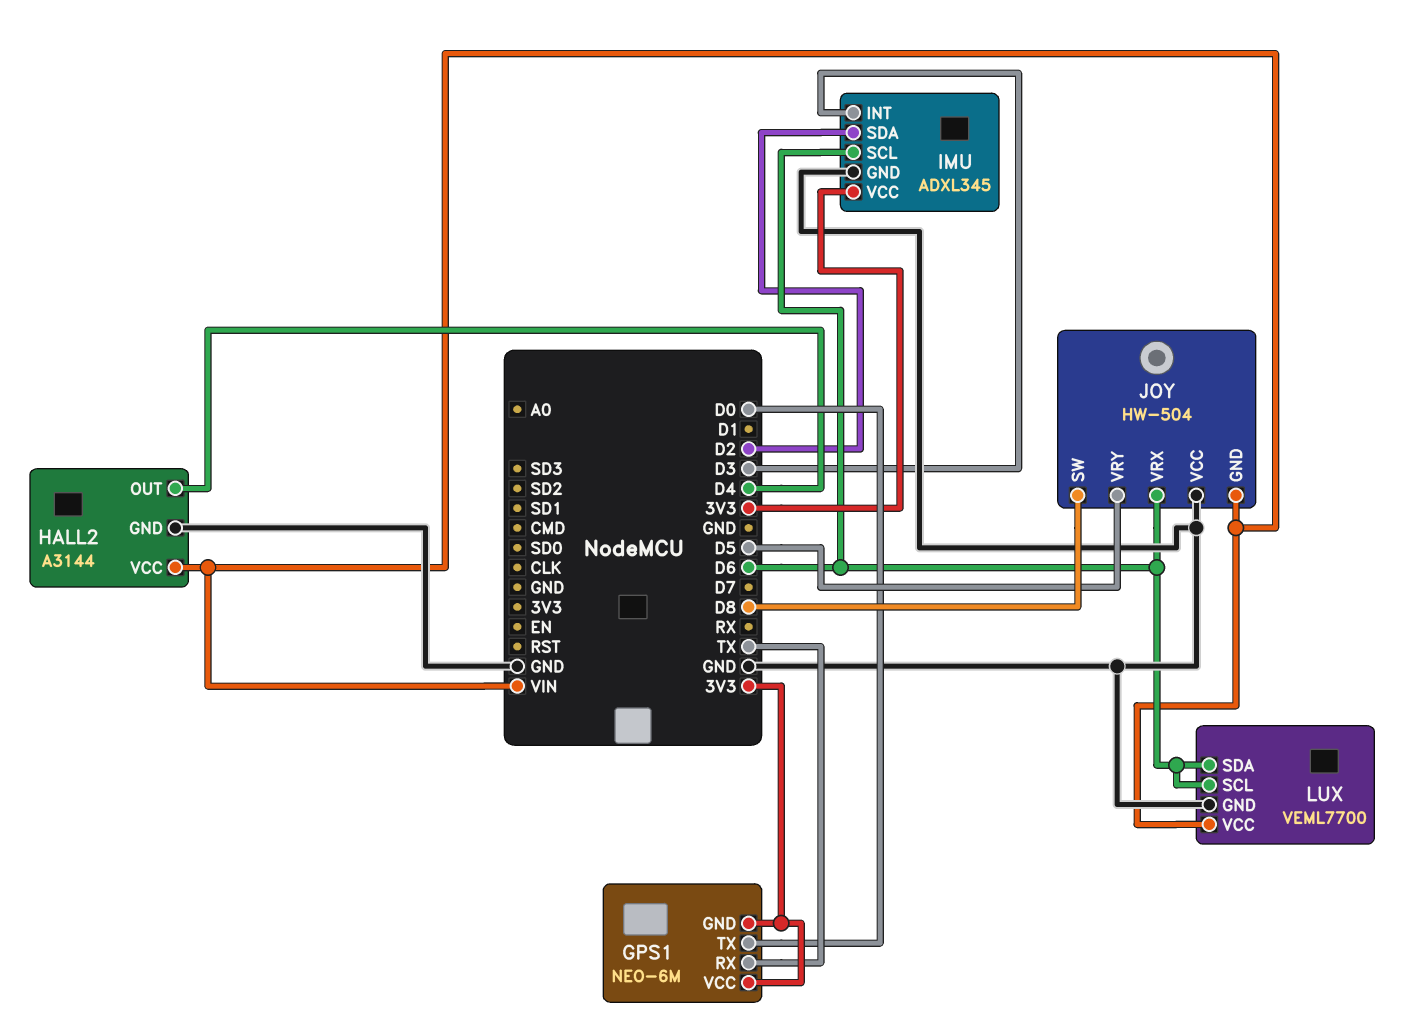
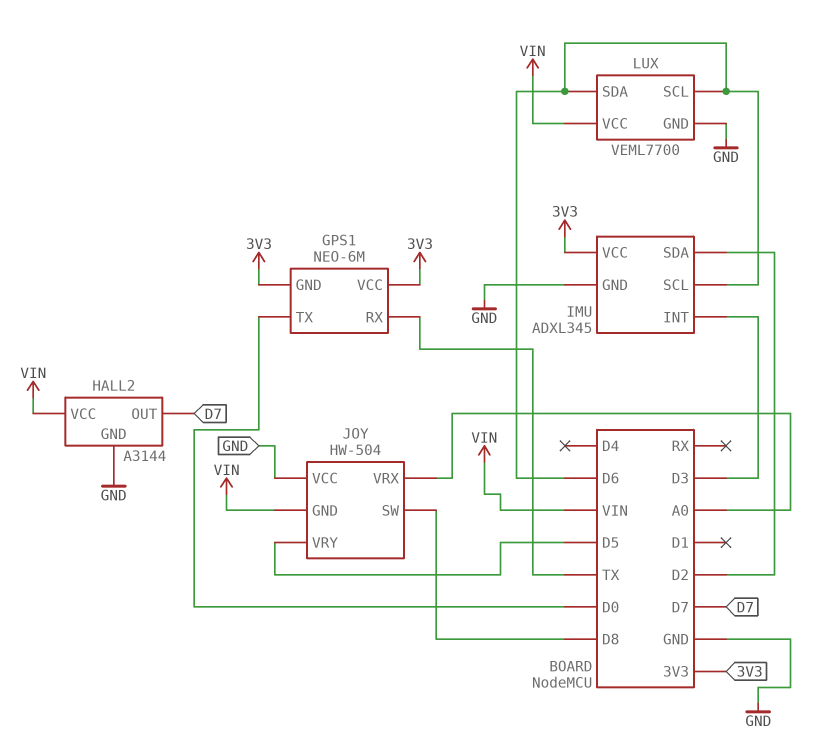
HALL2 pin OUT: D4 -> D7
JOY pin VRX: D6 -> A0

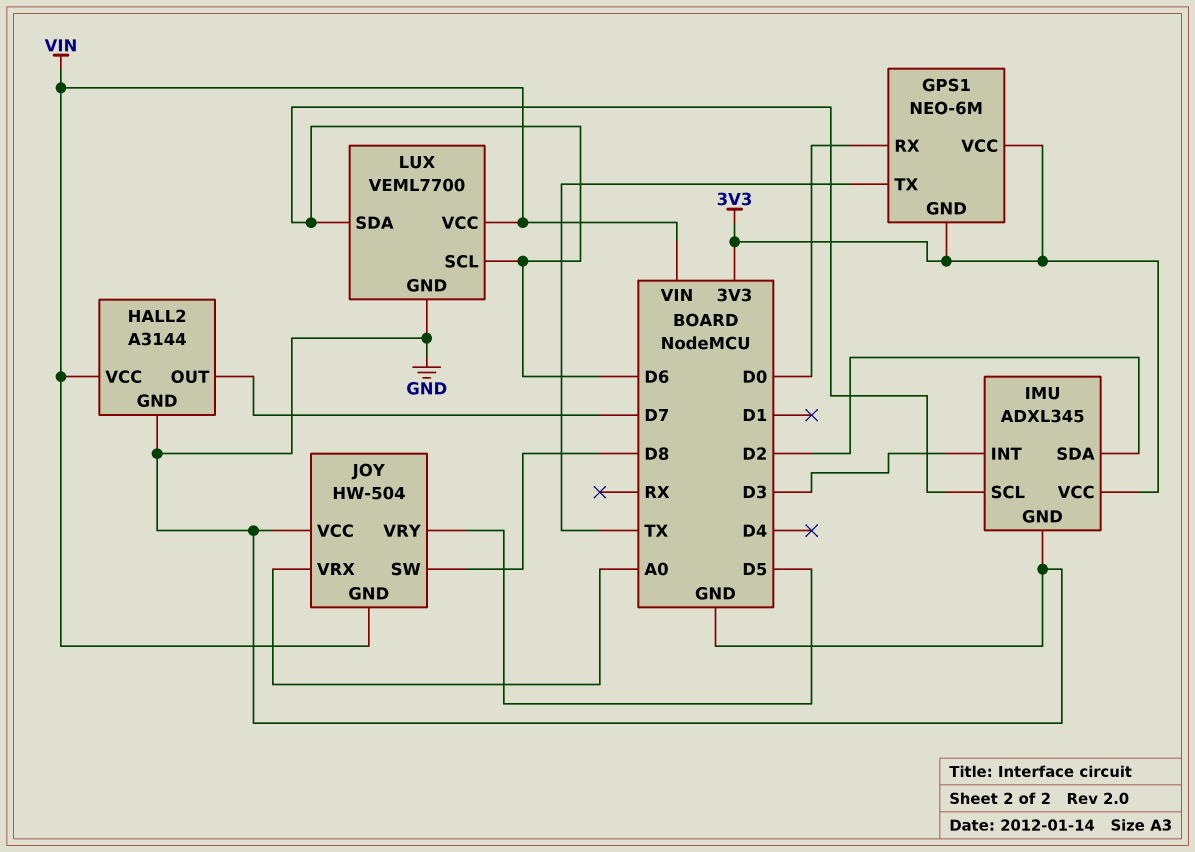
GPS1 pin RX: TX -> D0
GPS1 pin TX: D0 -> TX

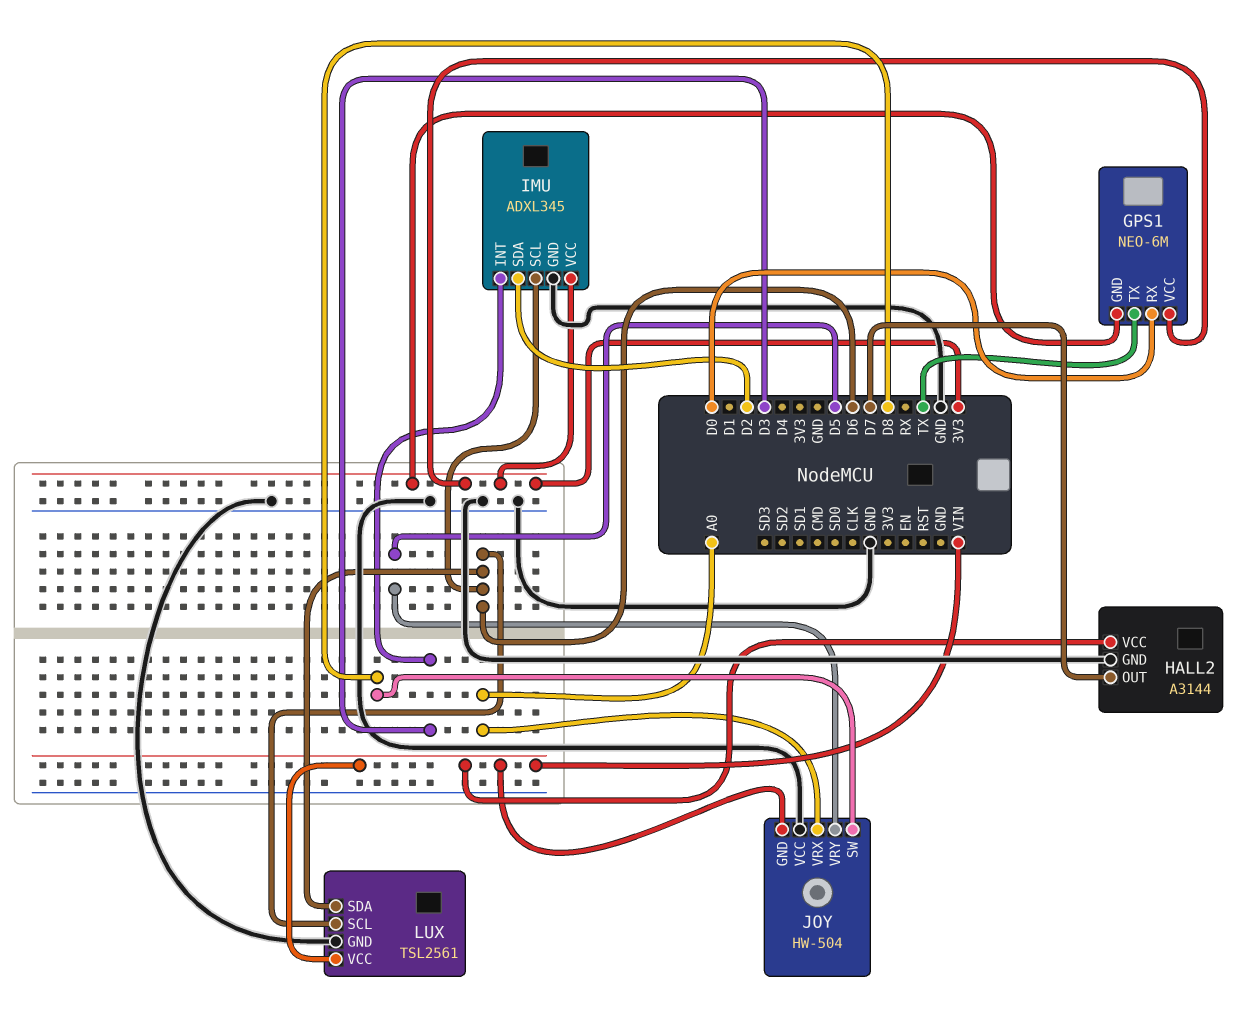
LUX: VEML7700 -> TSL2561

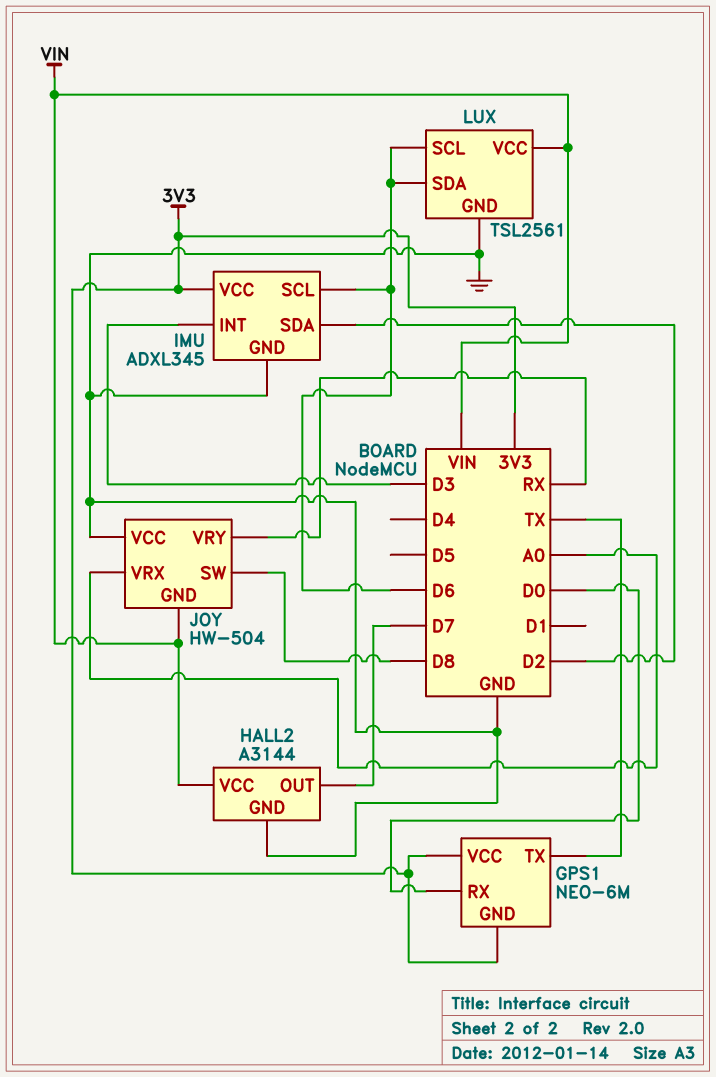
JOY pin VRY: D5 -> RX

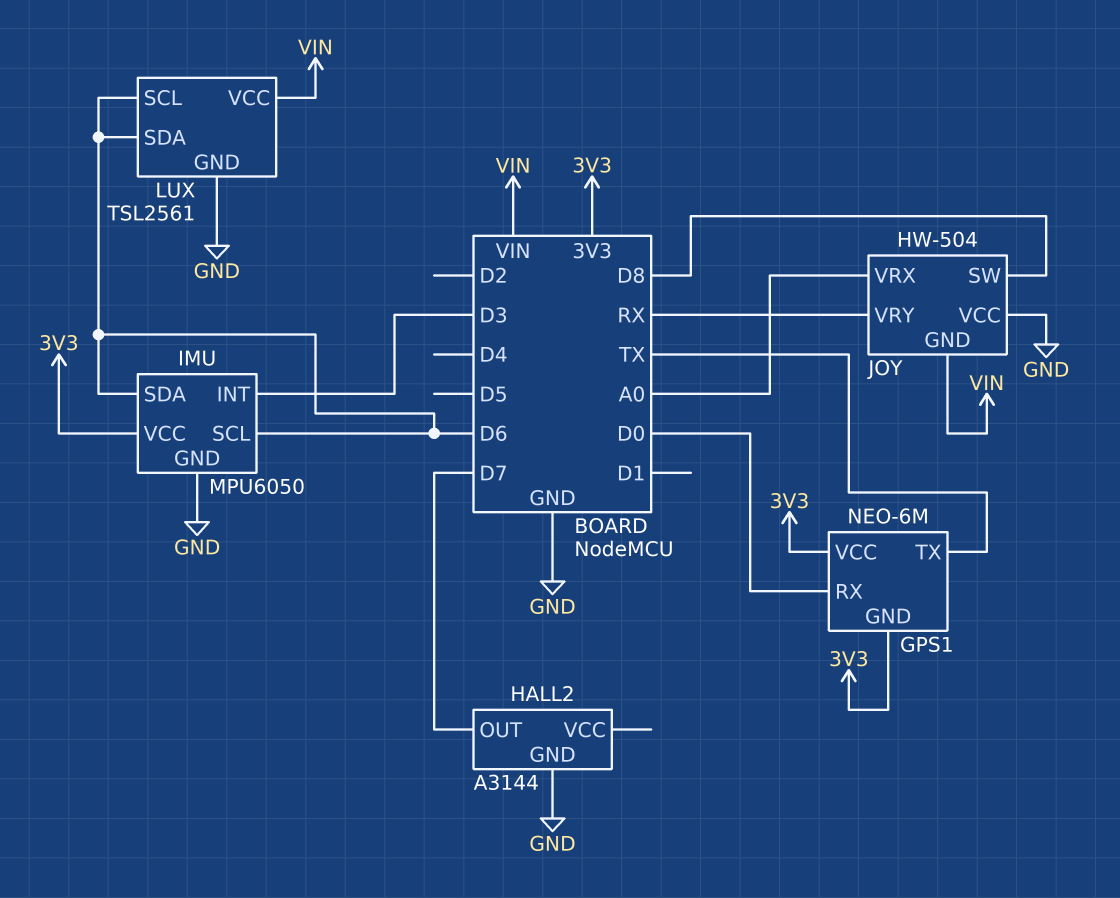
HALL2 pin VCC: VIN -> none
IMU: ADXL345 -> MPU6050
IMU pin SDA: D2 -> D6

